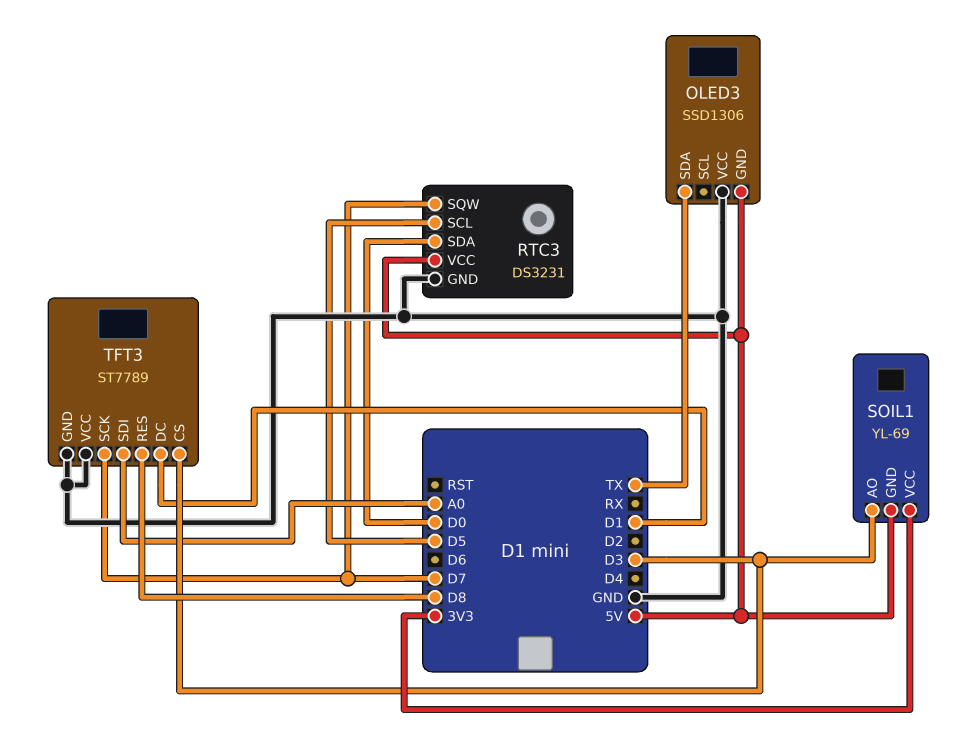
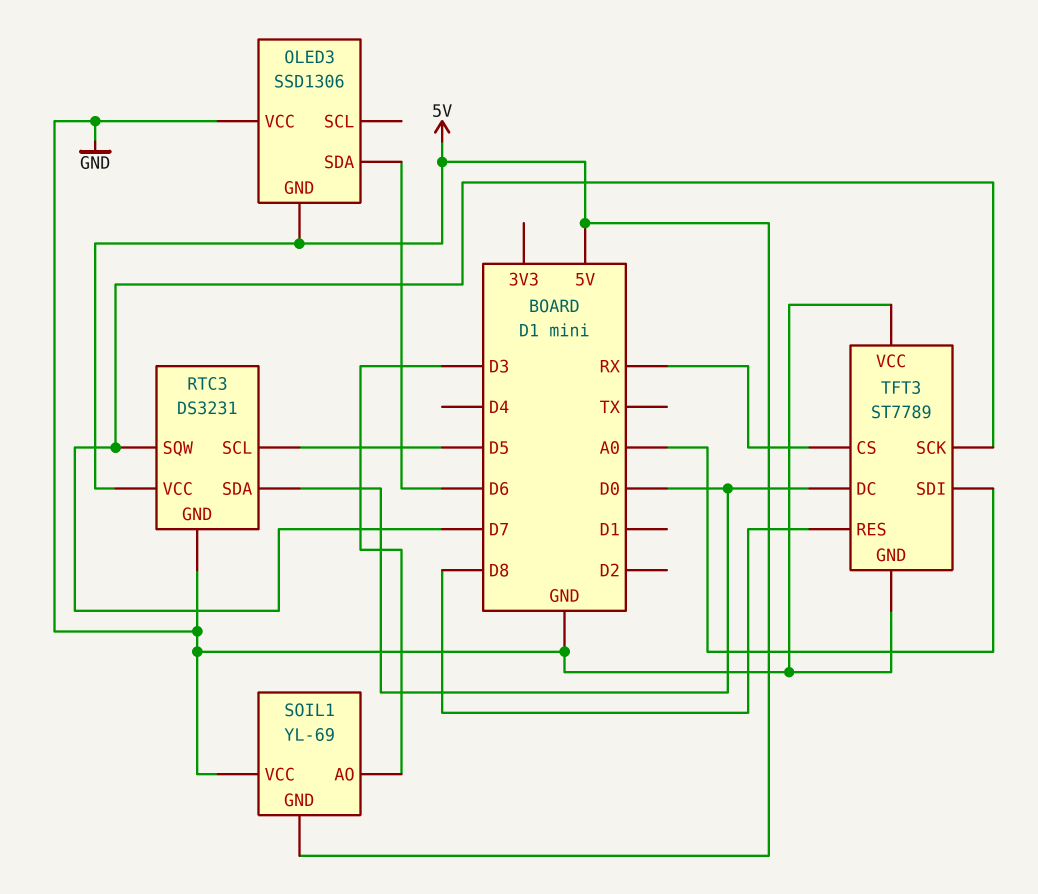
OLED3 pin SDA: TX -> D6
SOIL1 pin VCC: 3V3 -> GND
TFT3 pin CS: D3 -> RX
TFT3 pin DC: D1 -> D0

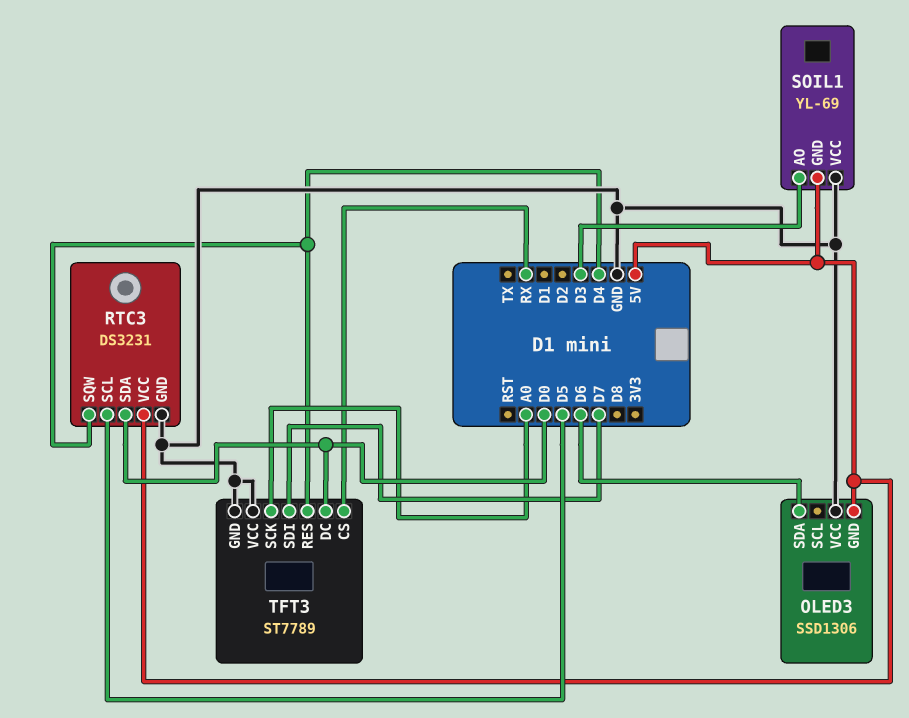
RTC3 pin SQW: D7 -> D4
TFT3 pin RES: D8 -> D4
TFT3 pin SCK: D7 -> A0
TFT3 pin SDI: A0 -> D7

